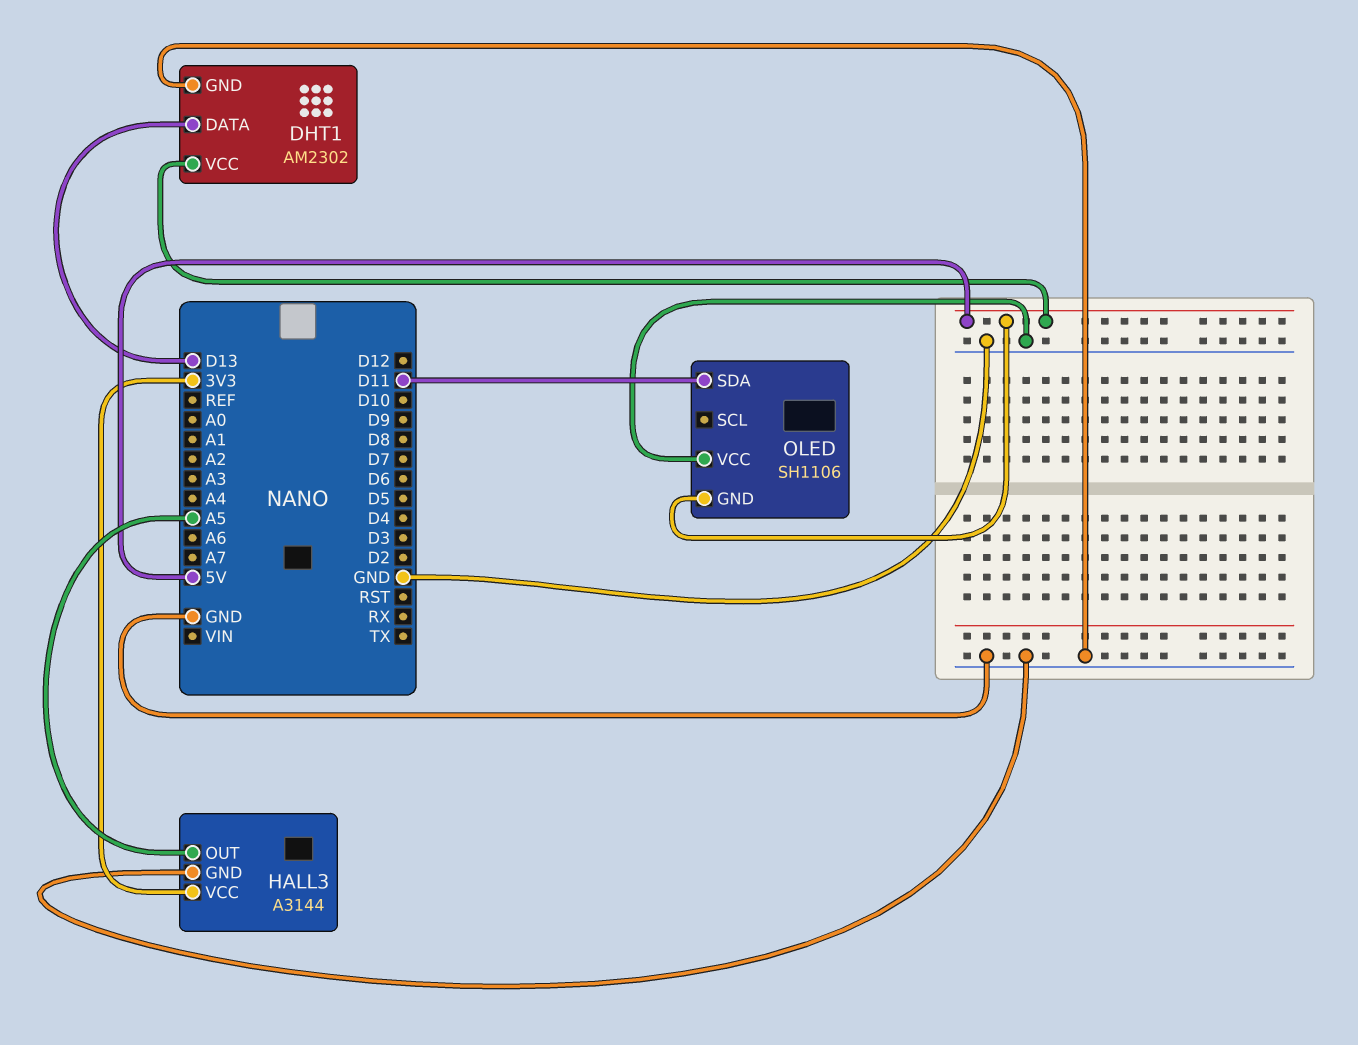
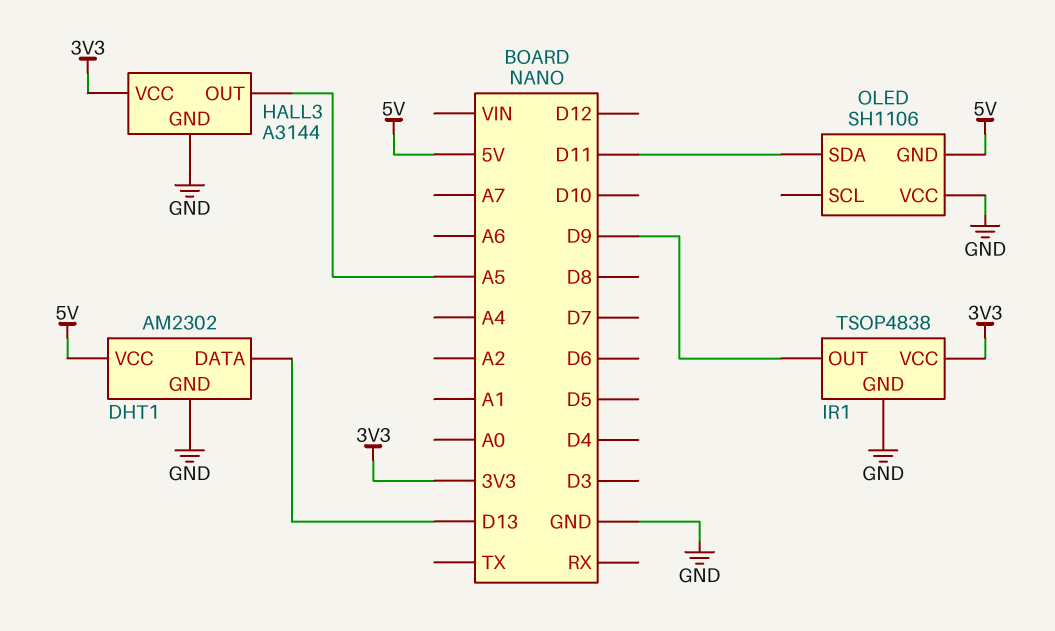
IR1: none -> TSOP4838
IR1 pin GND: none -> GND
IR1 pin OUT: none -> D9
IR1 pin VCC: none -> 3V3

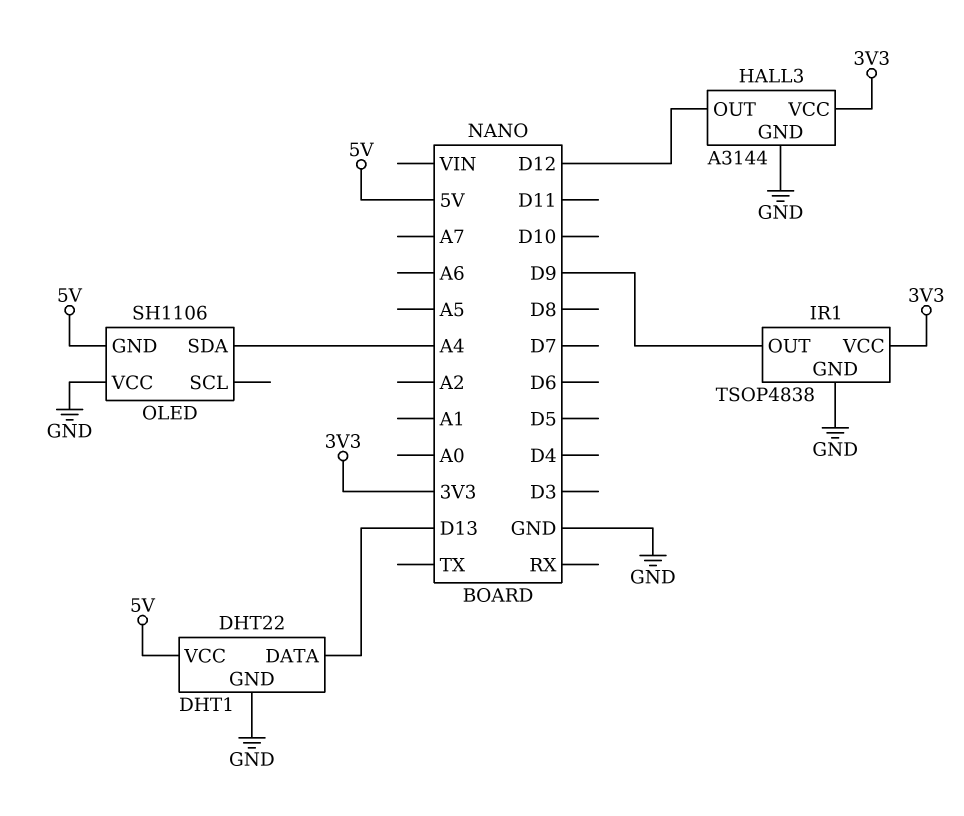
DHT1: AM2302 -> DHT22
HALL3 pin OUT: A5 -> D12
OLED pin SDA: D11 -> A4

